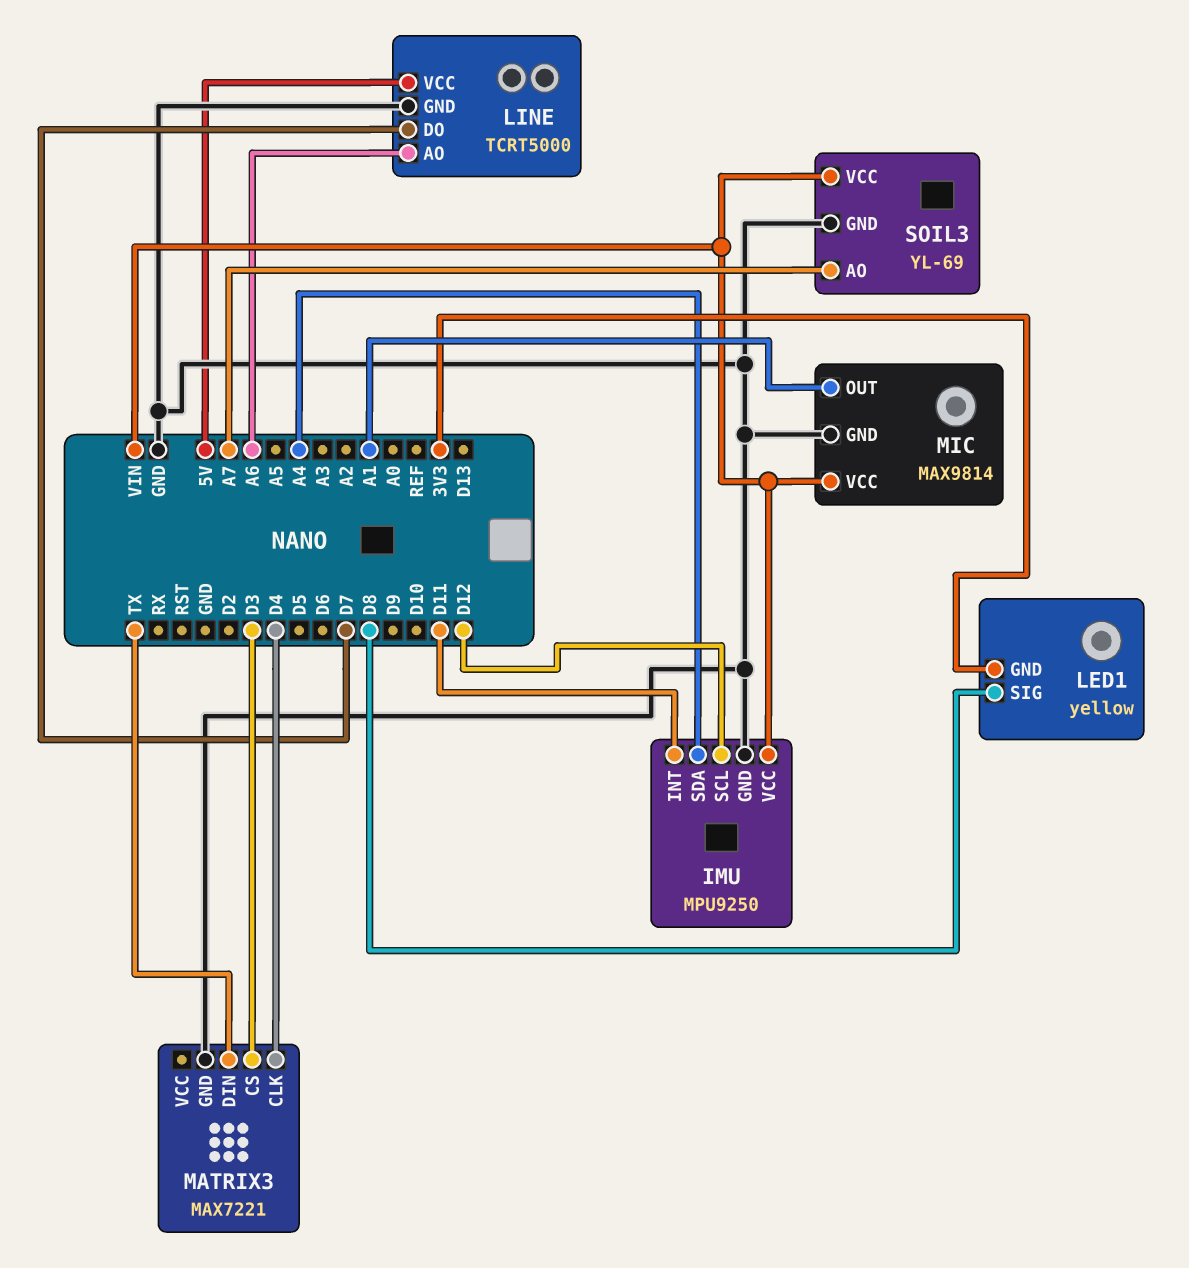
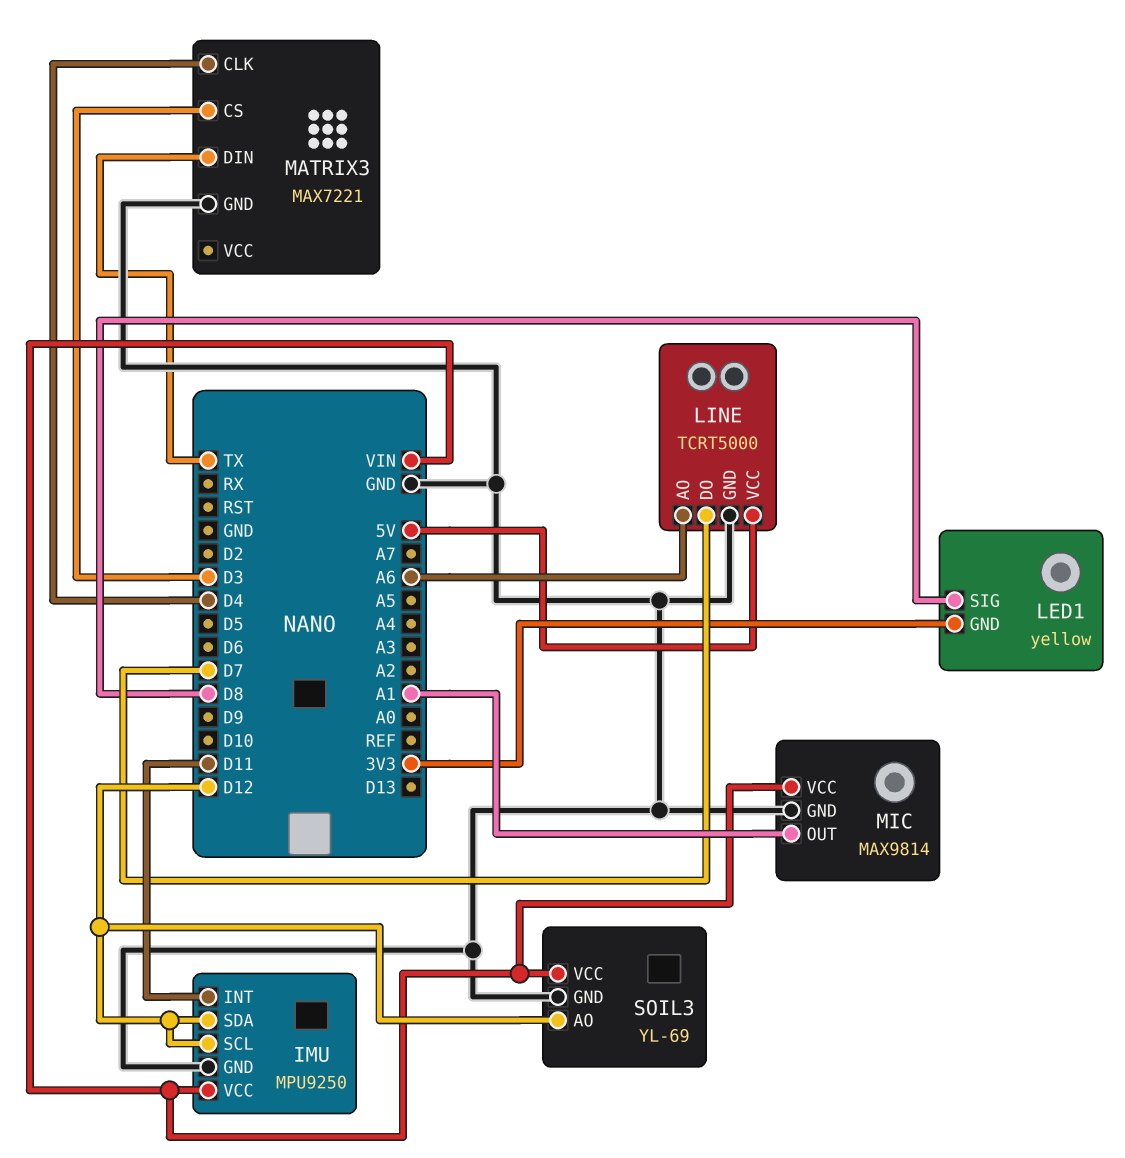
IMU pin SDA: A4 -> D12
SOIL3 pin AO: A7 -> D12

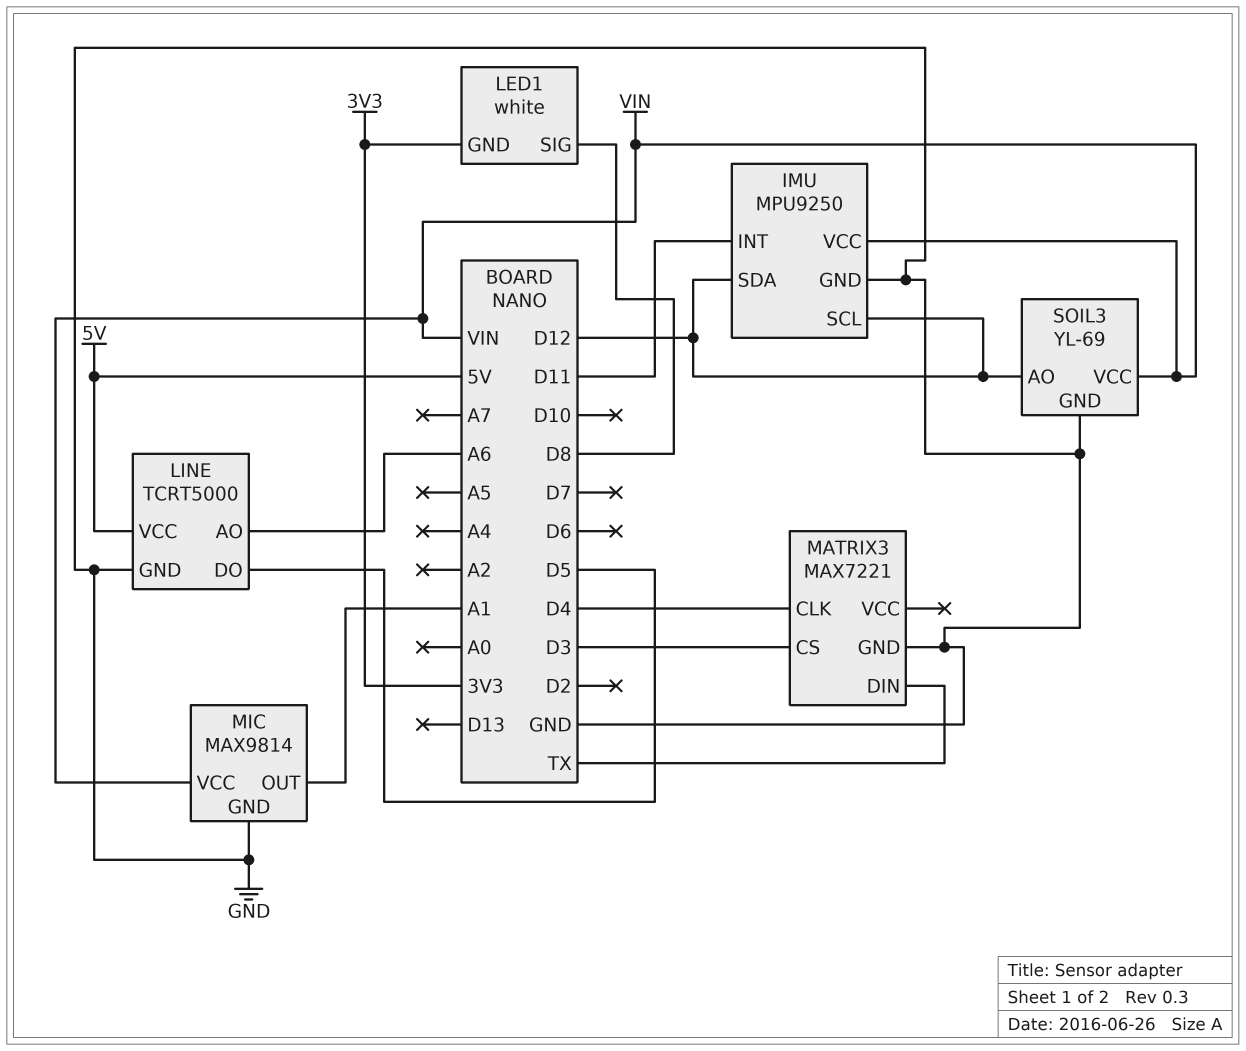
LED1: yellow -> white
LINE pin DO: D7 -> D5

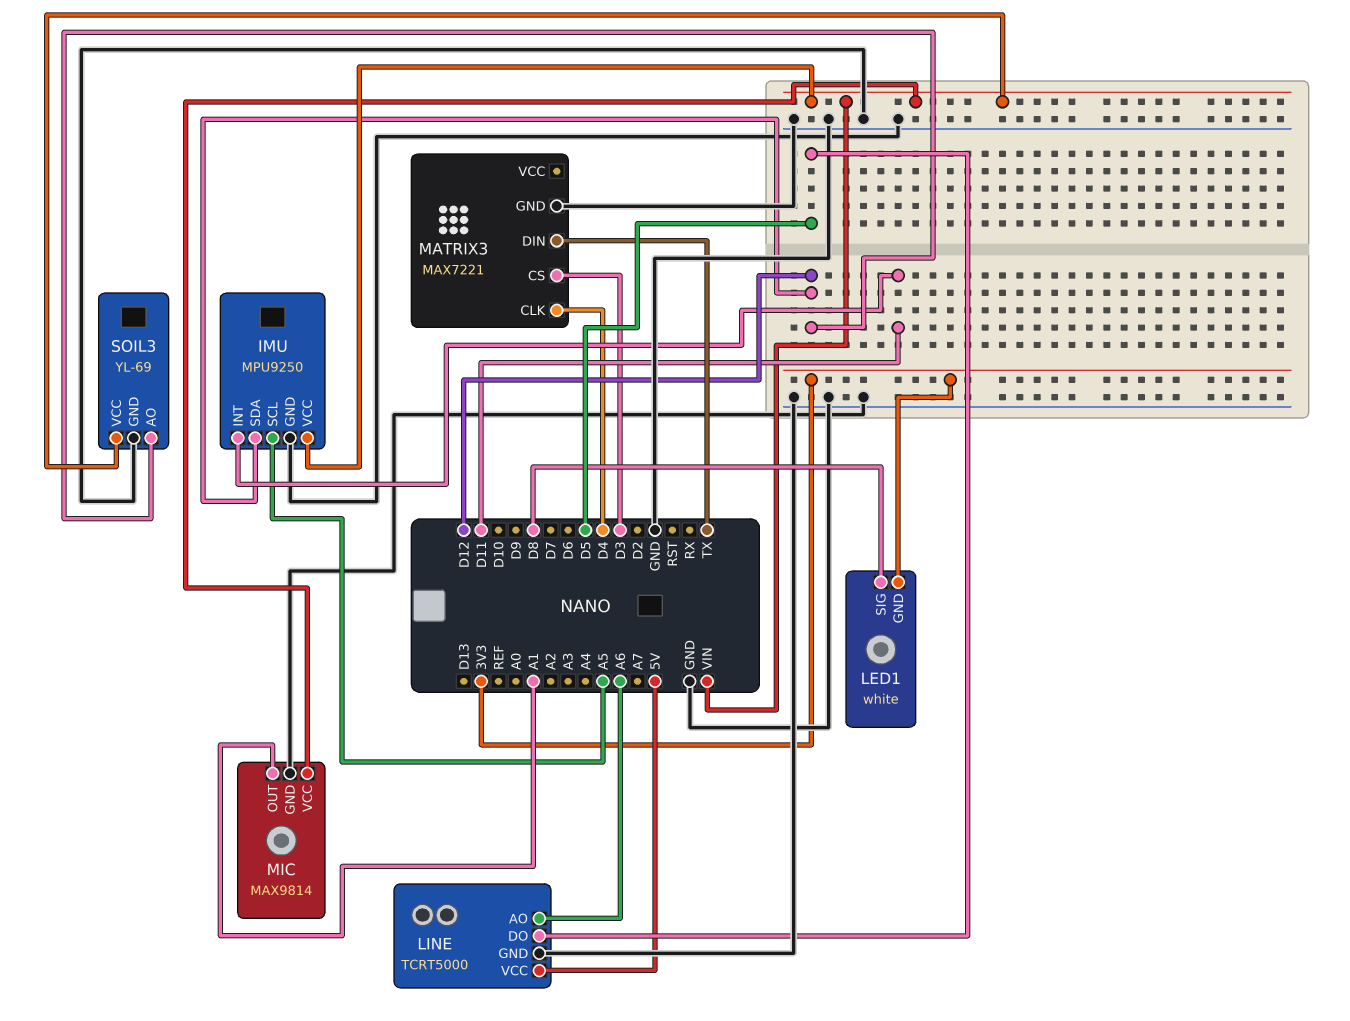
IMU pin SCL: D12 -> A5

